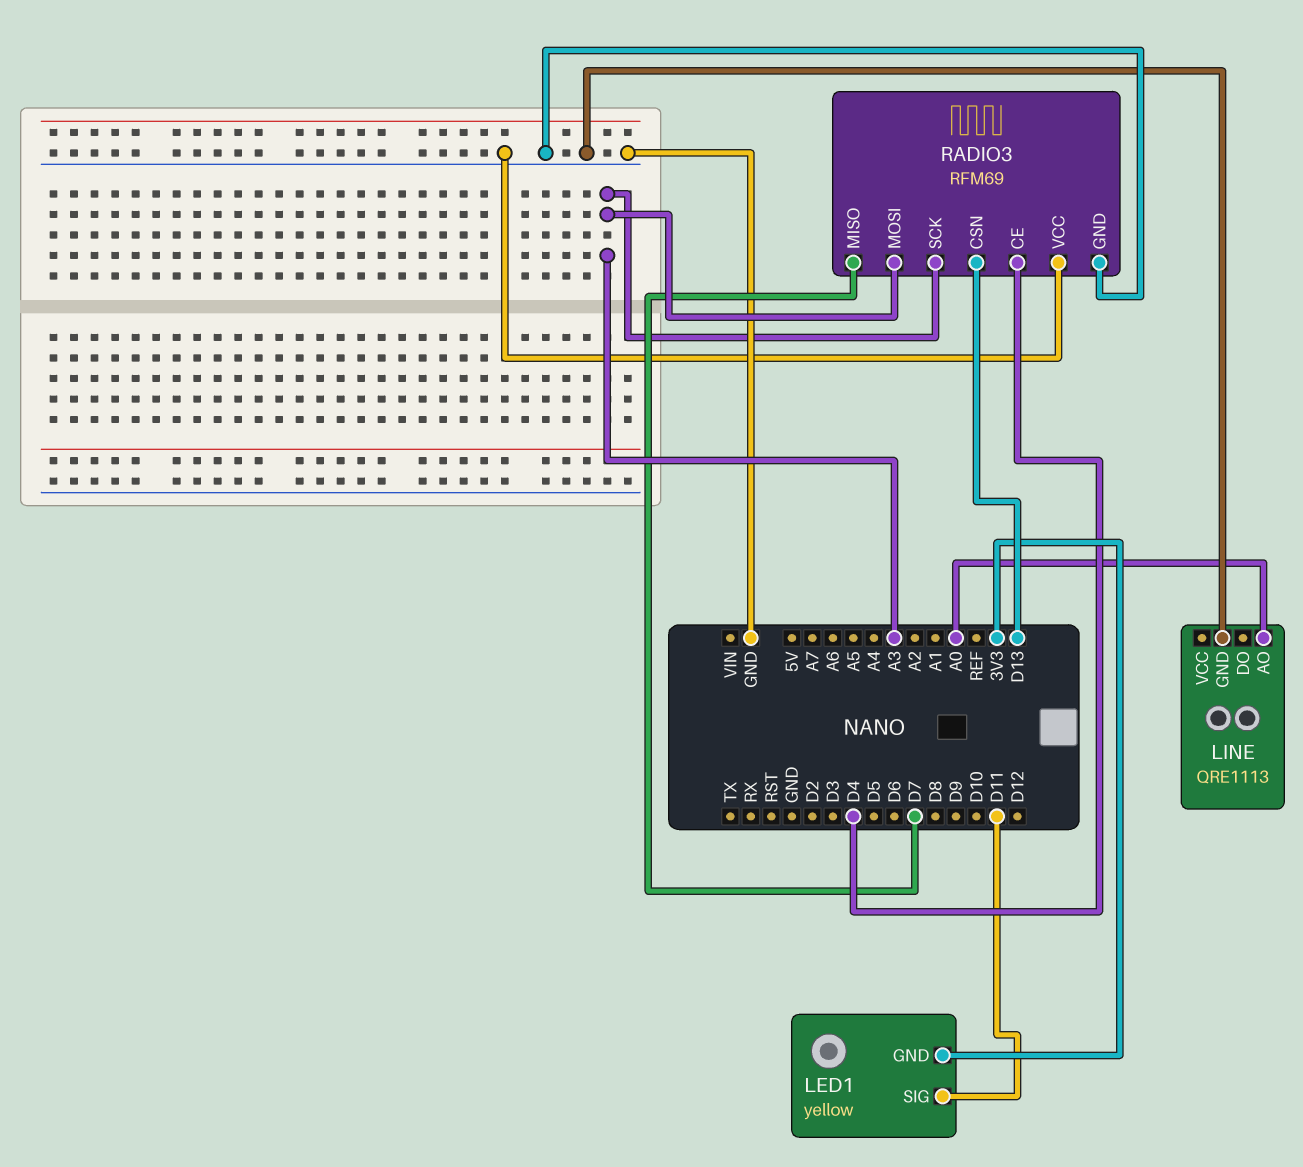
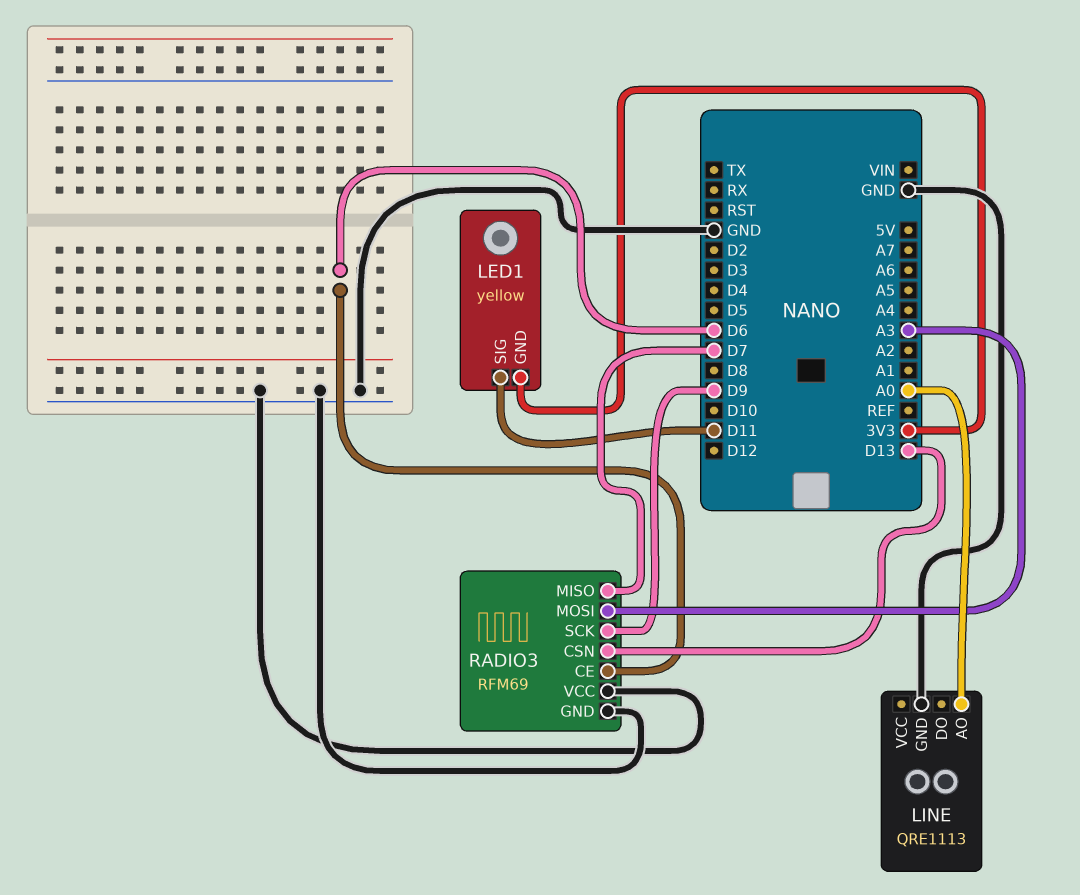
RADIO3 pin CE: D4 -> D6
RADIO3 pin SCK: A3 -> D9

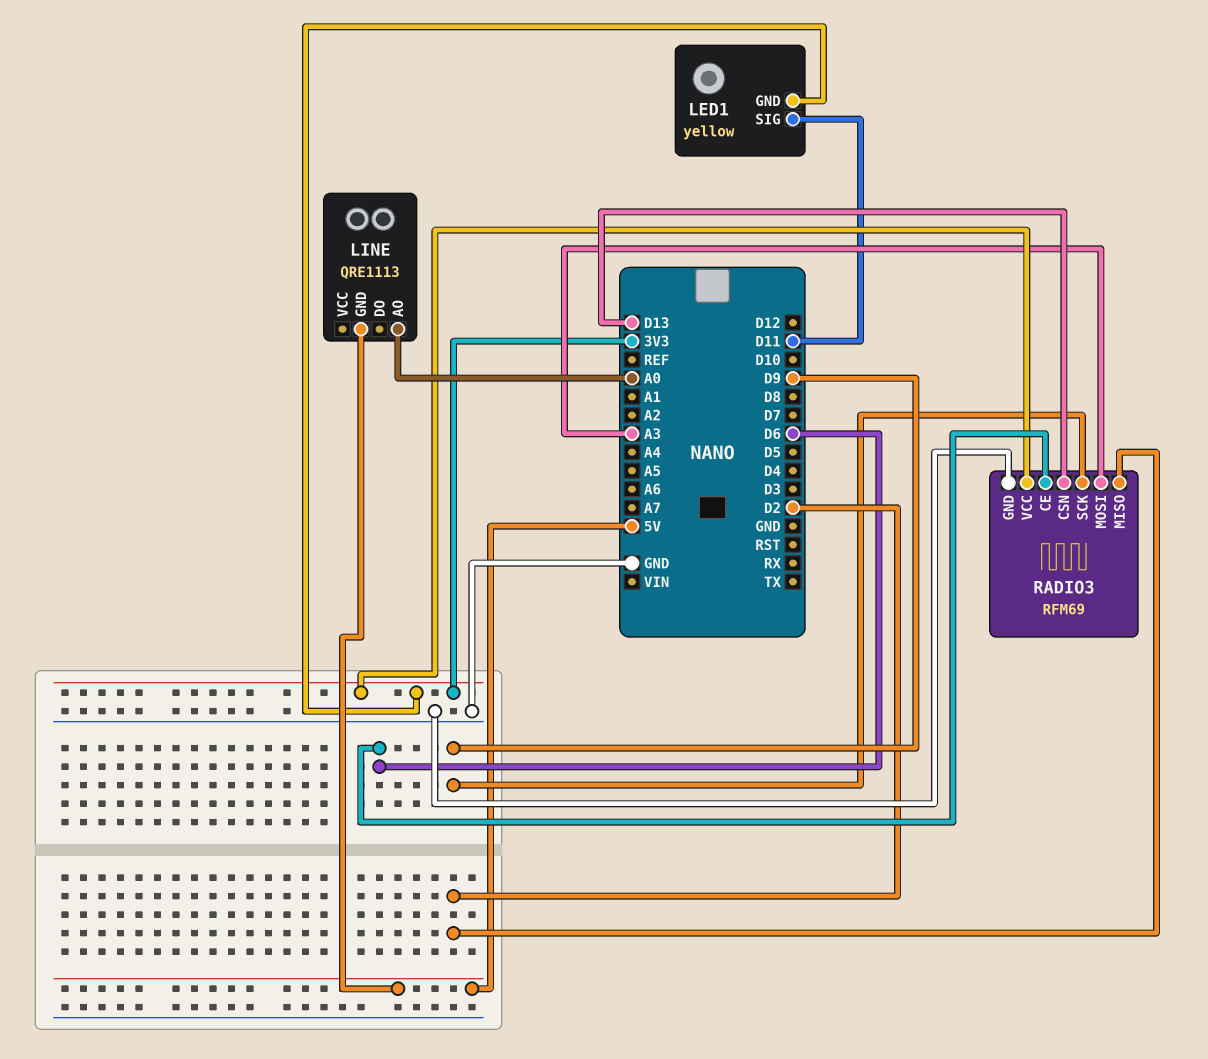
LINE pin GND: GND -> 5V
RADIO3 pin MISO: D7 -> D2
RADIO3 pin VCC: GND -> 3V3

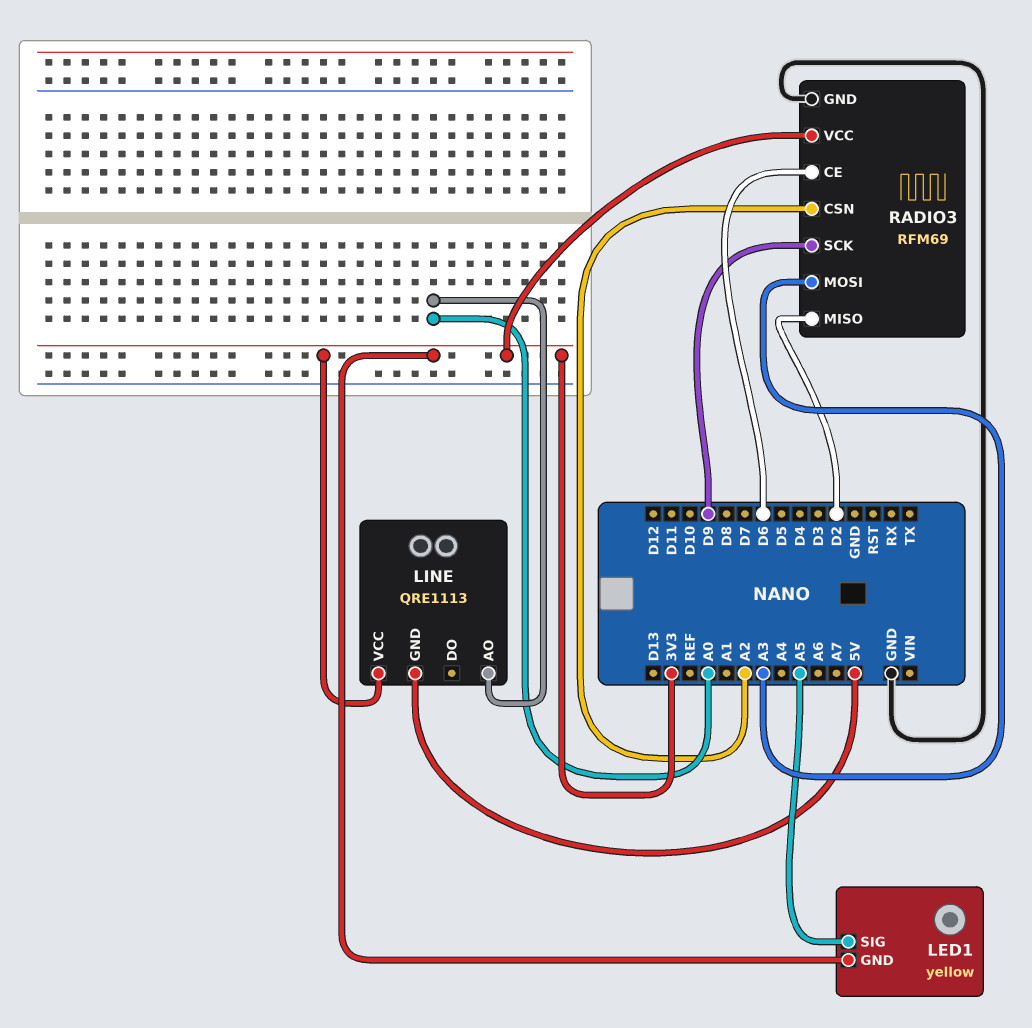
LED1 pin SIG: D11 -> A5
LINE pin VCC: none -> 3V3
RADIO3 pin CSN: D13 -> A2

